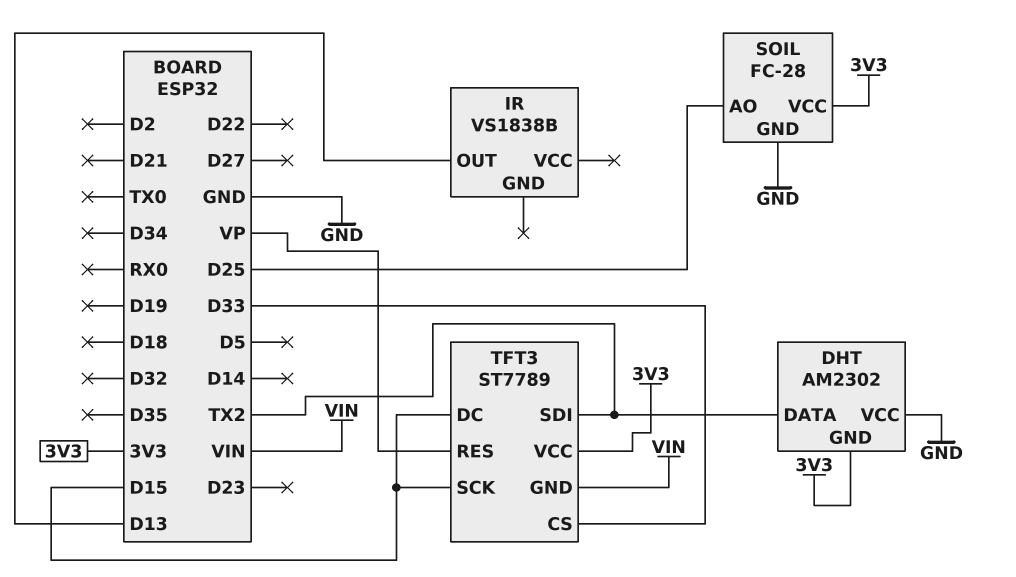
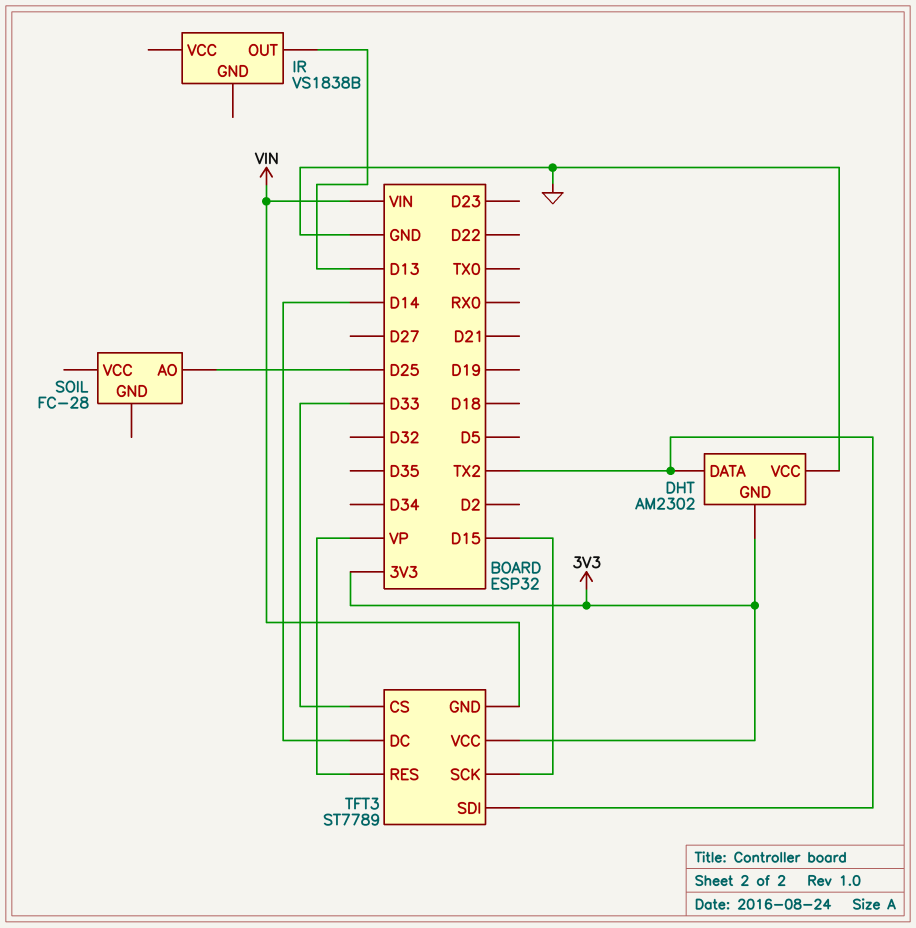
SOIL pin GND: GND -> none
SOIL pin VCC: 3V3 -> none
TFT3 pin DC: D15 -> D14

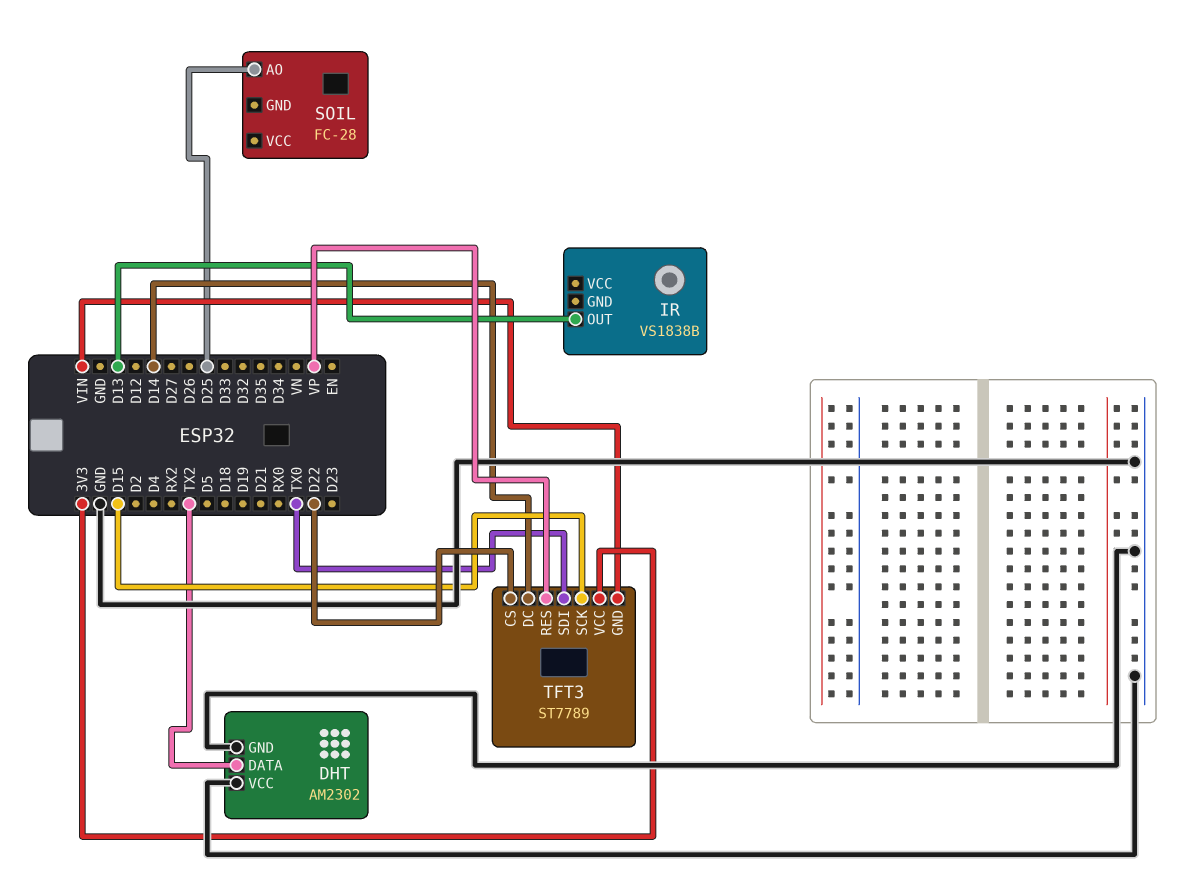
DHT pin GND: 3V3 -> GND
TFT3 pin CS: D33 -> D22
TFT3 pin SDI: TX2 -> TX0

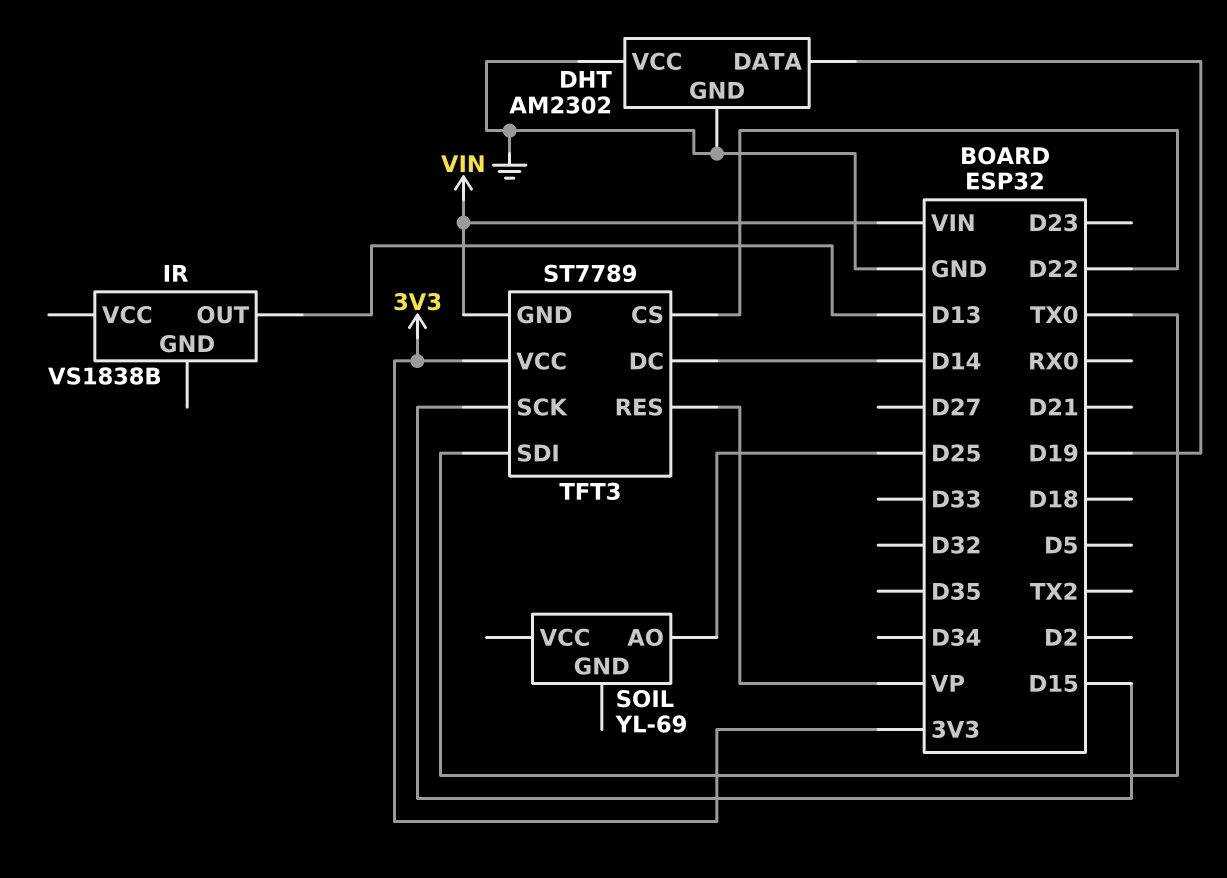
DHT pin DATA: TX2 -> D19
SOIL: FC-28 -> YL-69

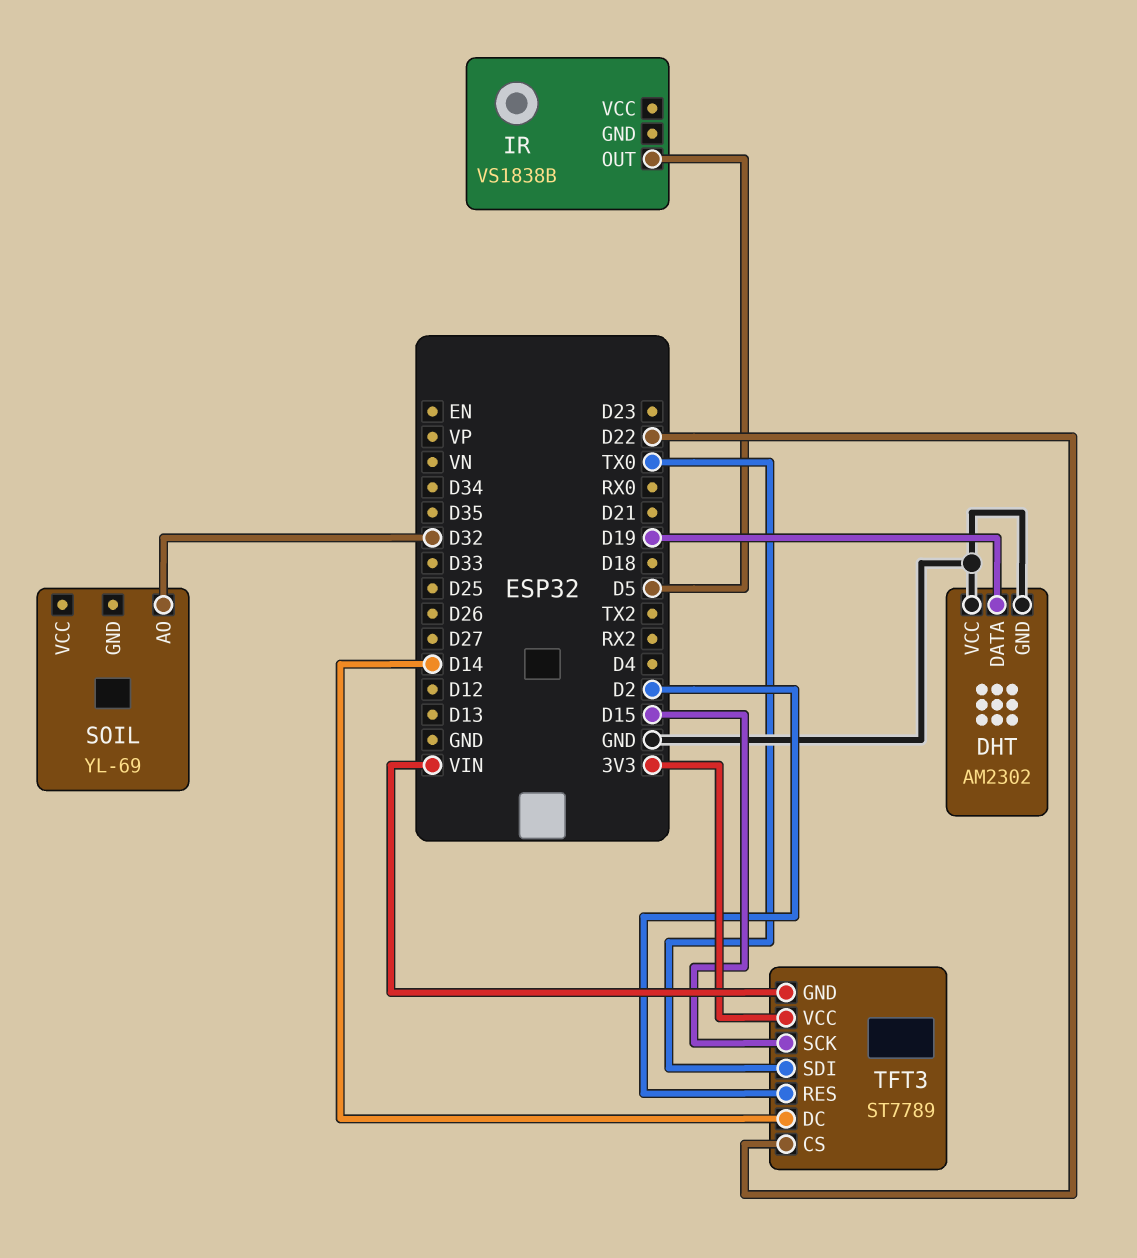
IR pin OUT: D13 -> D5
SOIL pin AO: D25 -> D32
TFT3 pin RES: VP -> D2

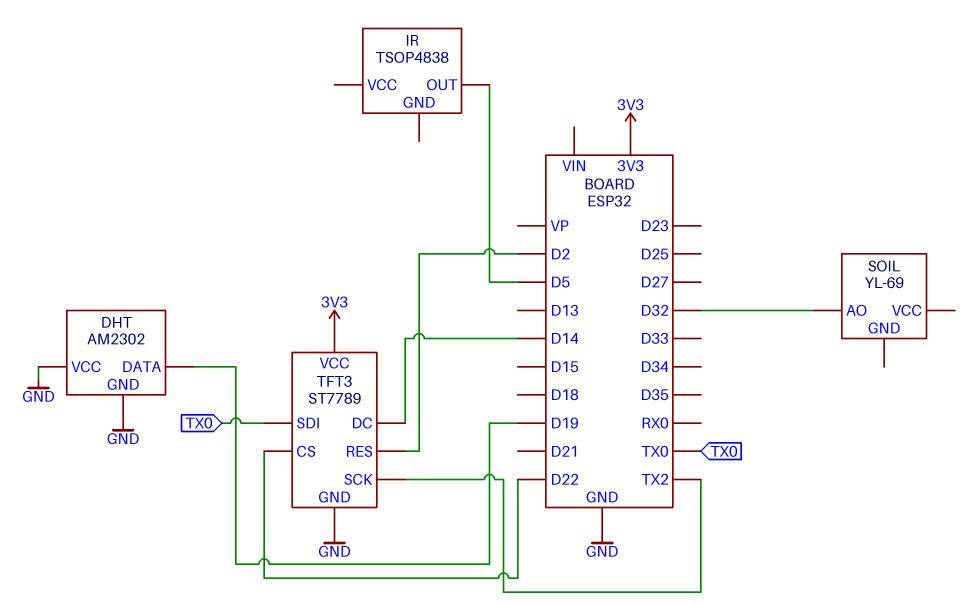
IR: VS1838B -> TSOP4838
TFT3 pin GND: VIN -> GND
TFT3 pin SCK: D15 -> TX2

